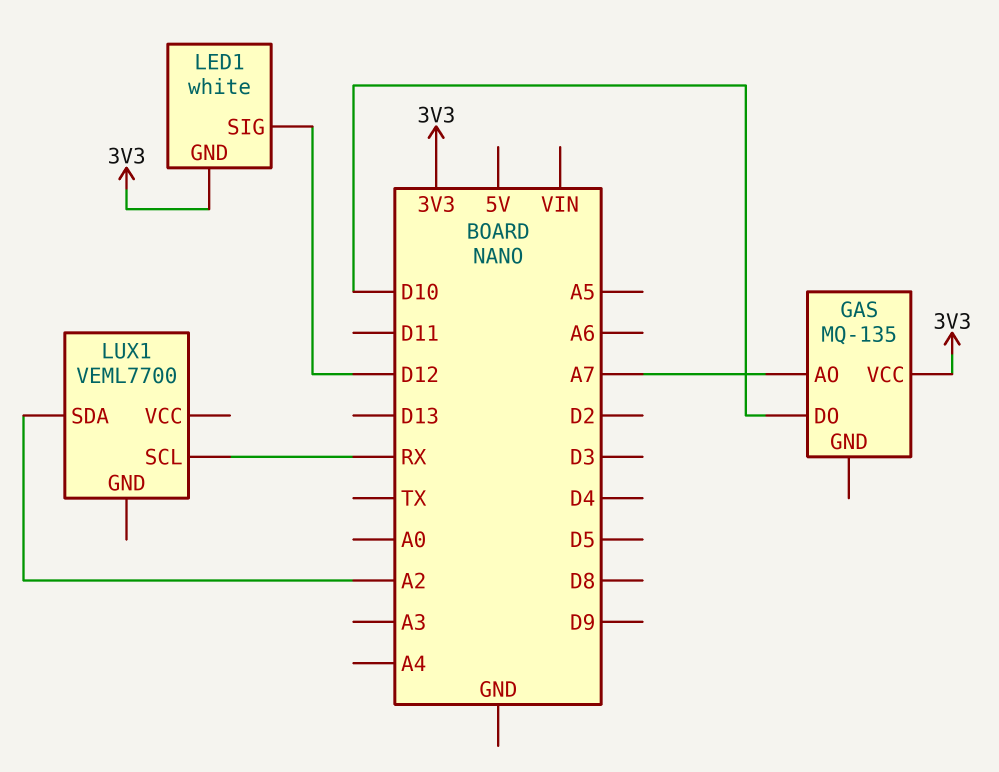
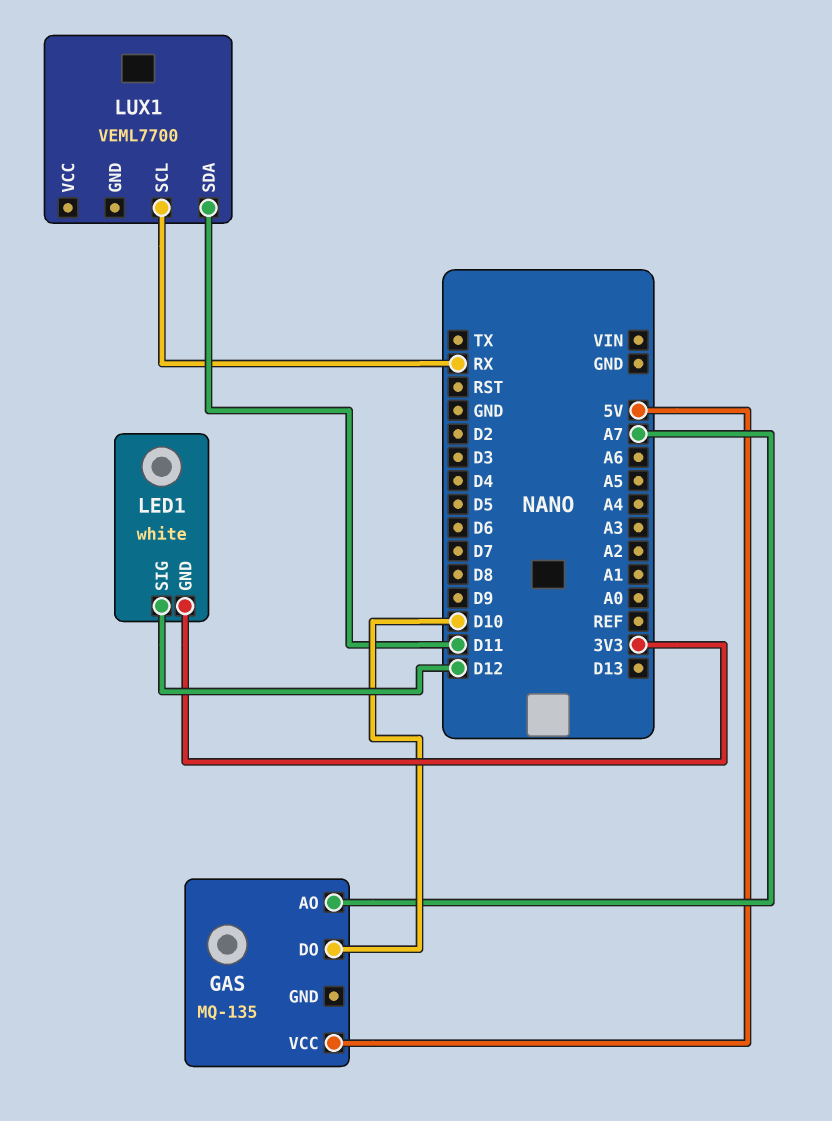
GAS pin VCC: 3V3 -> 5V
LUX1 pin SDA: A2 -> D11

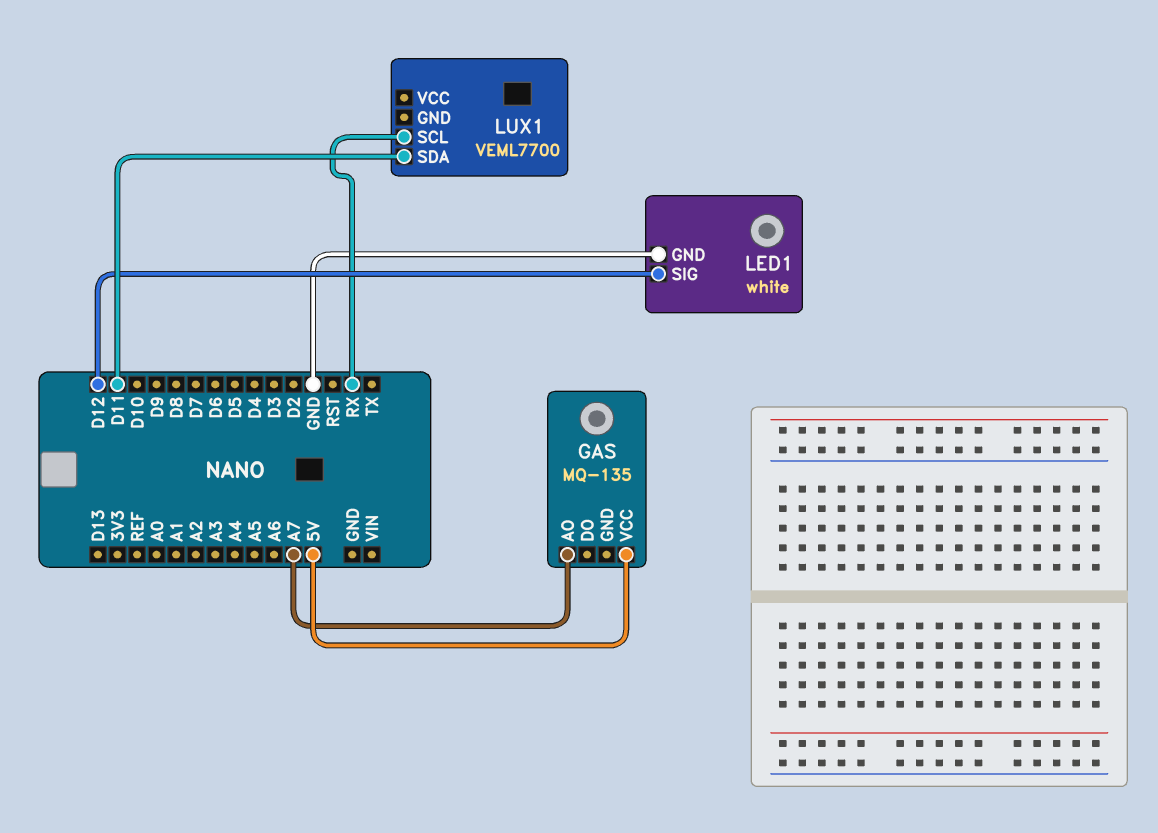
GAS pin DO: D10 -> none
LED1 pin GND: 3V3 -> GND

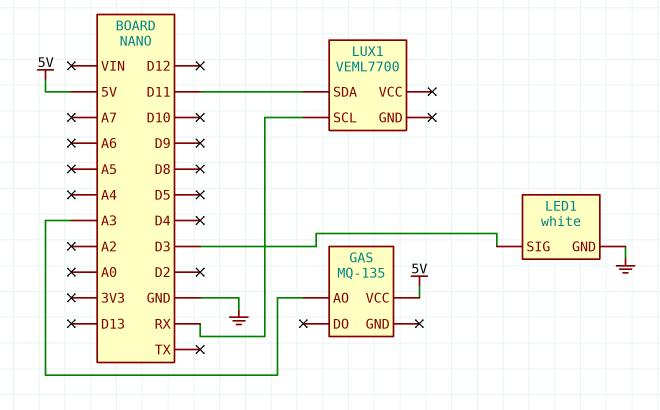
GAS pin AO: A7 -> A3
LED1 pin SIG: D12 -> D3

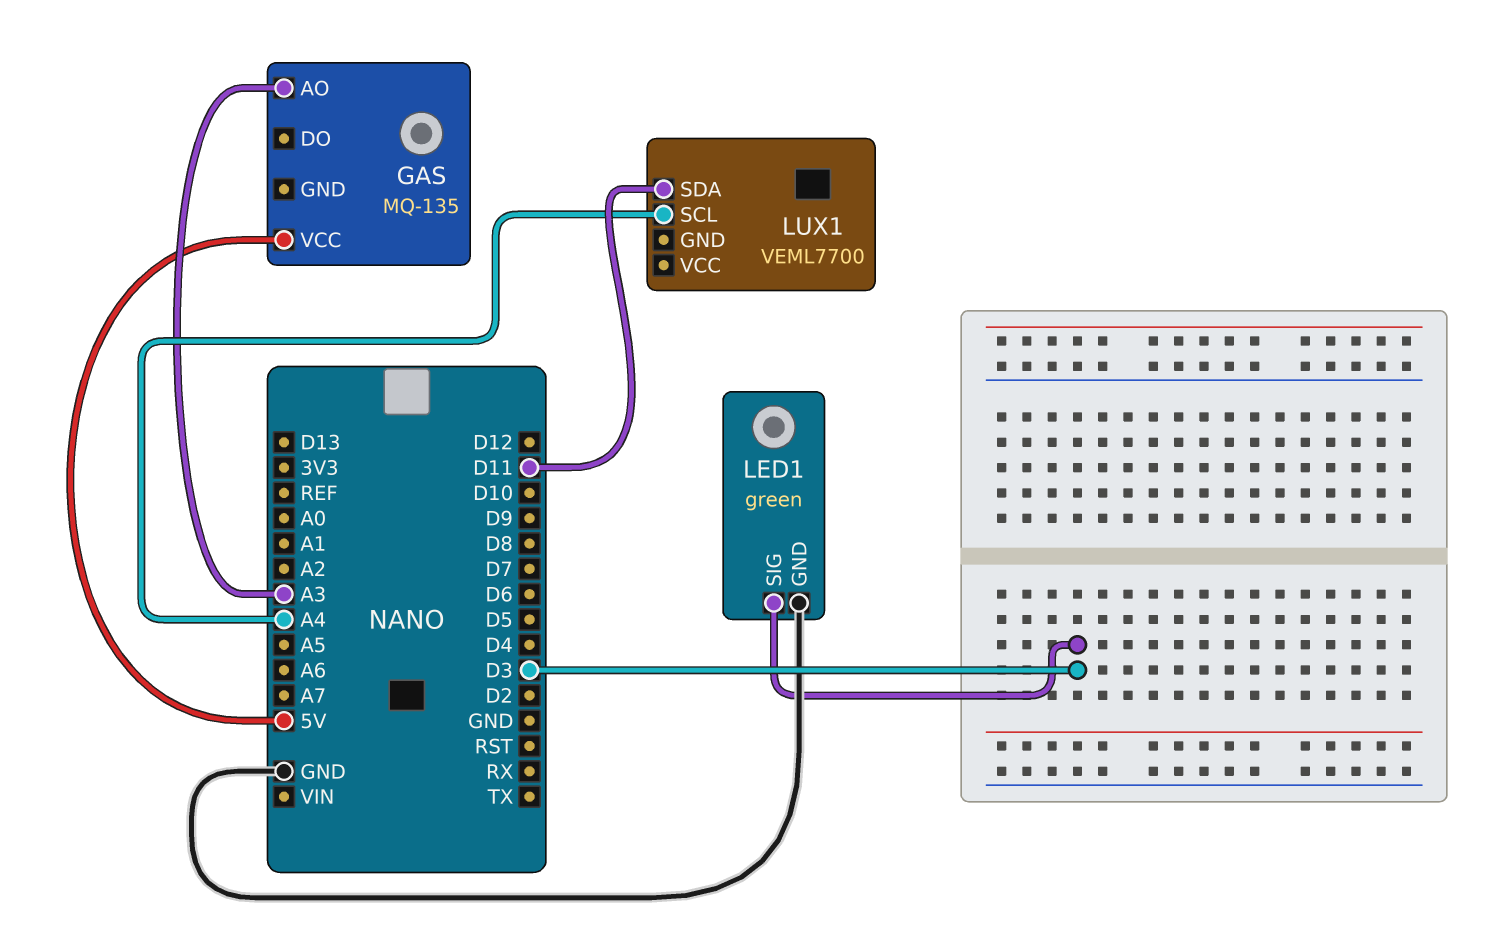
LED1: white -> green
LUX1 pin SCL: RX -> A4

